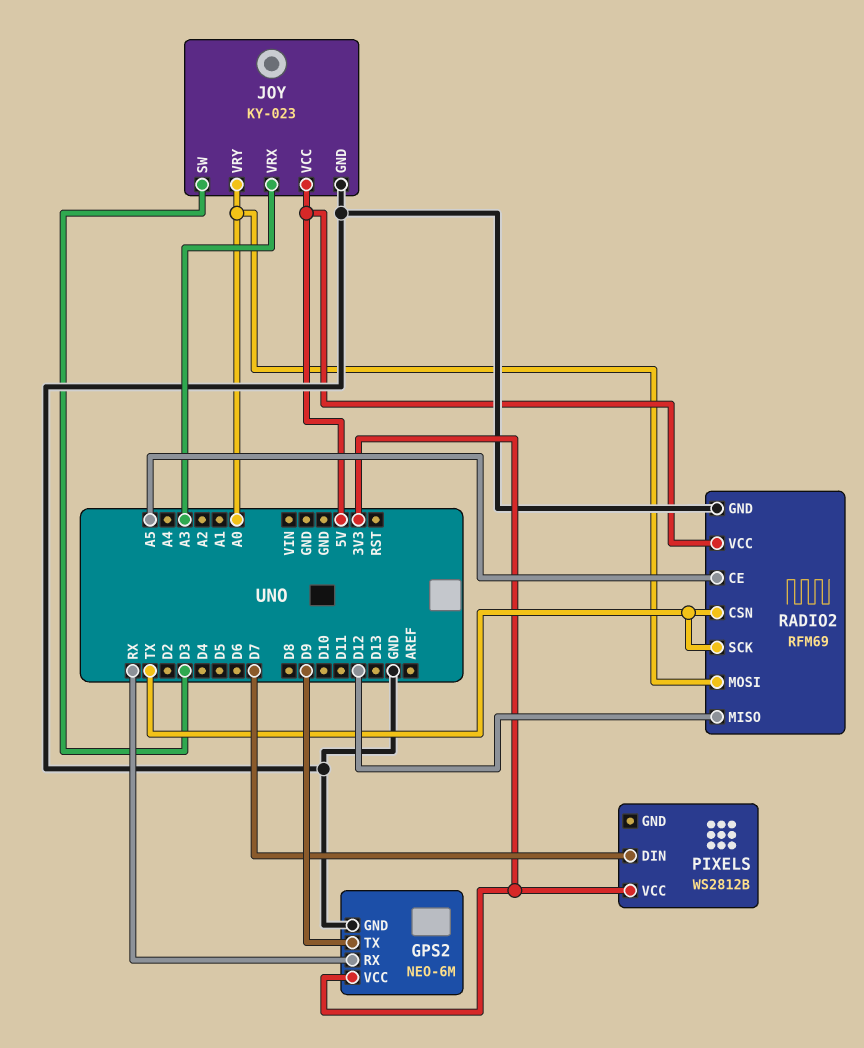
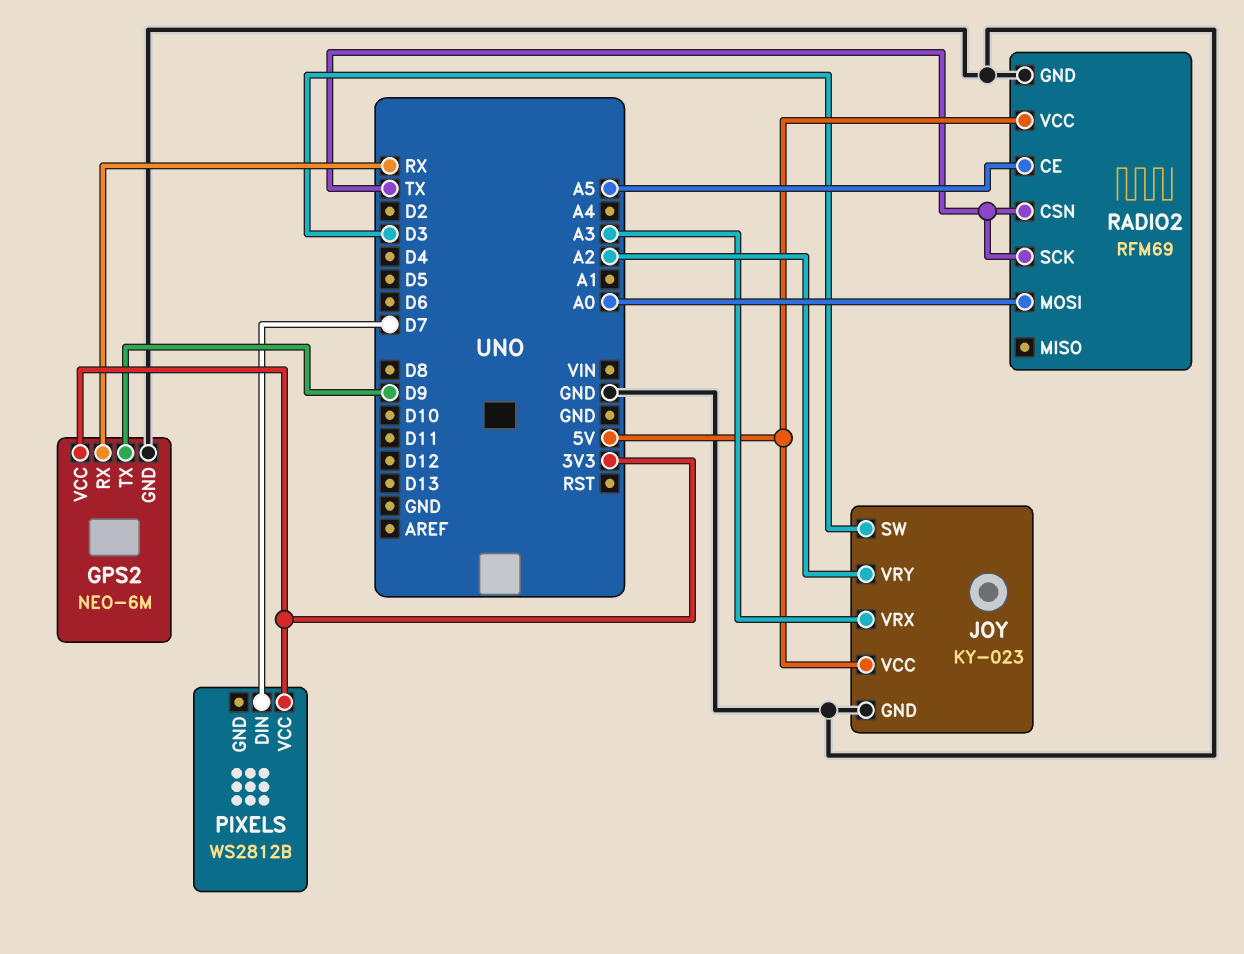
JOY pin VRY: A0 -> A2
RADIO2 pin MISO: D12 -> none

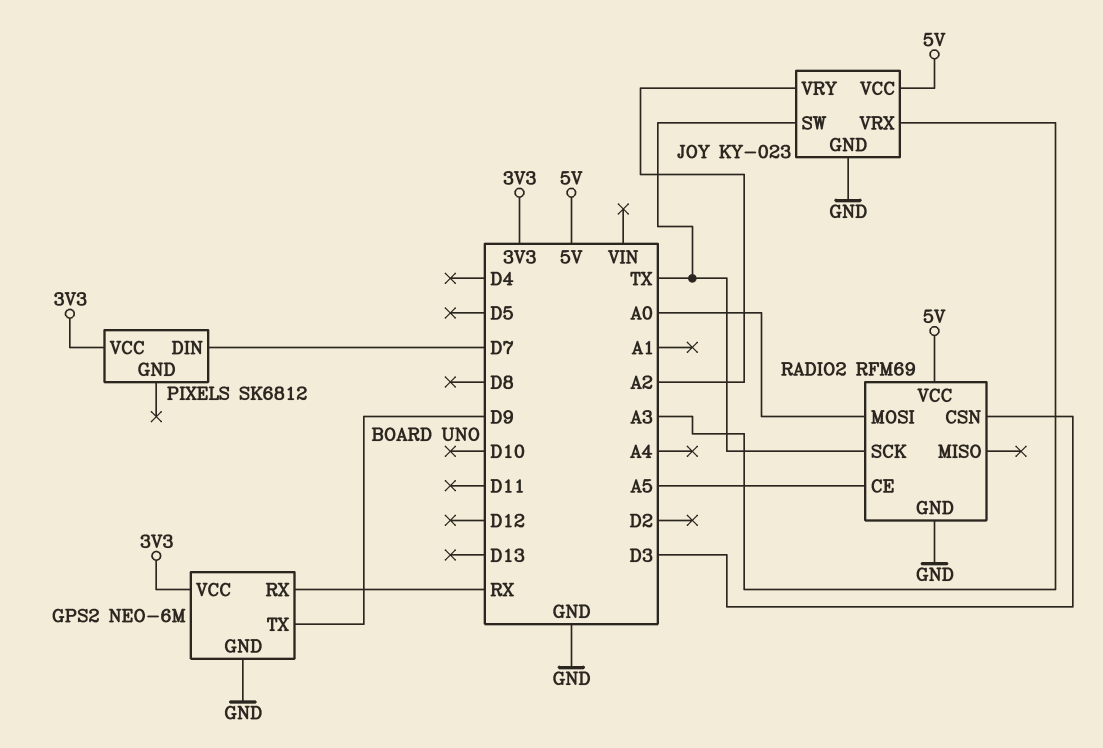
JOY pin SW: D3 -> TX
PIXELS: WS2812B -> SK6812
RADIO2 pin CSN: TX -> D3

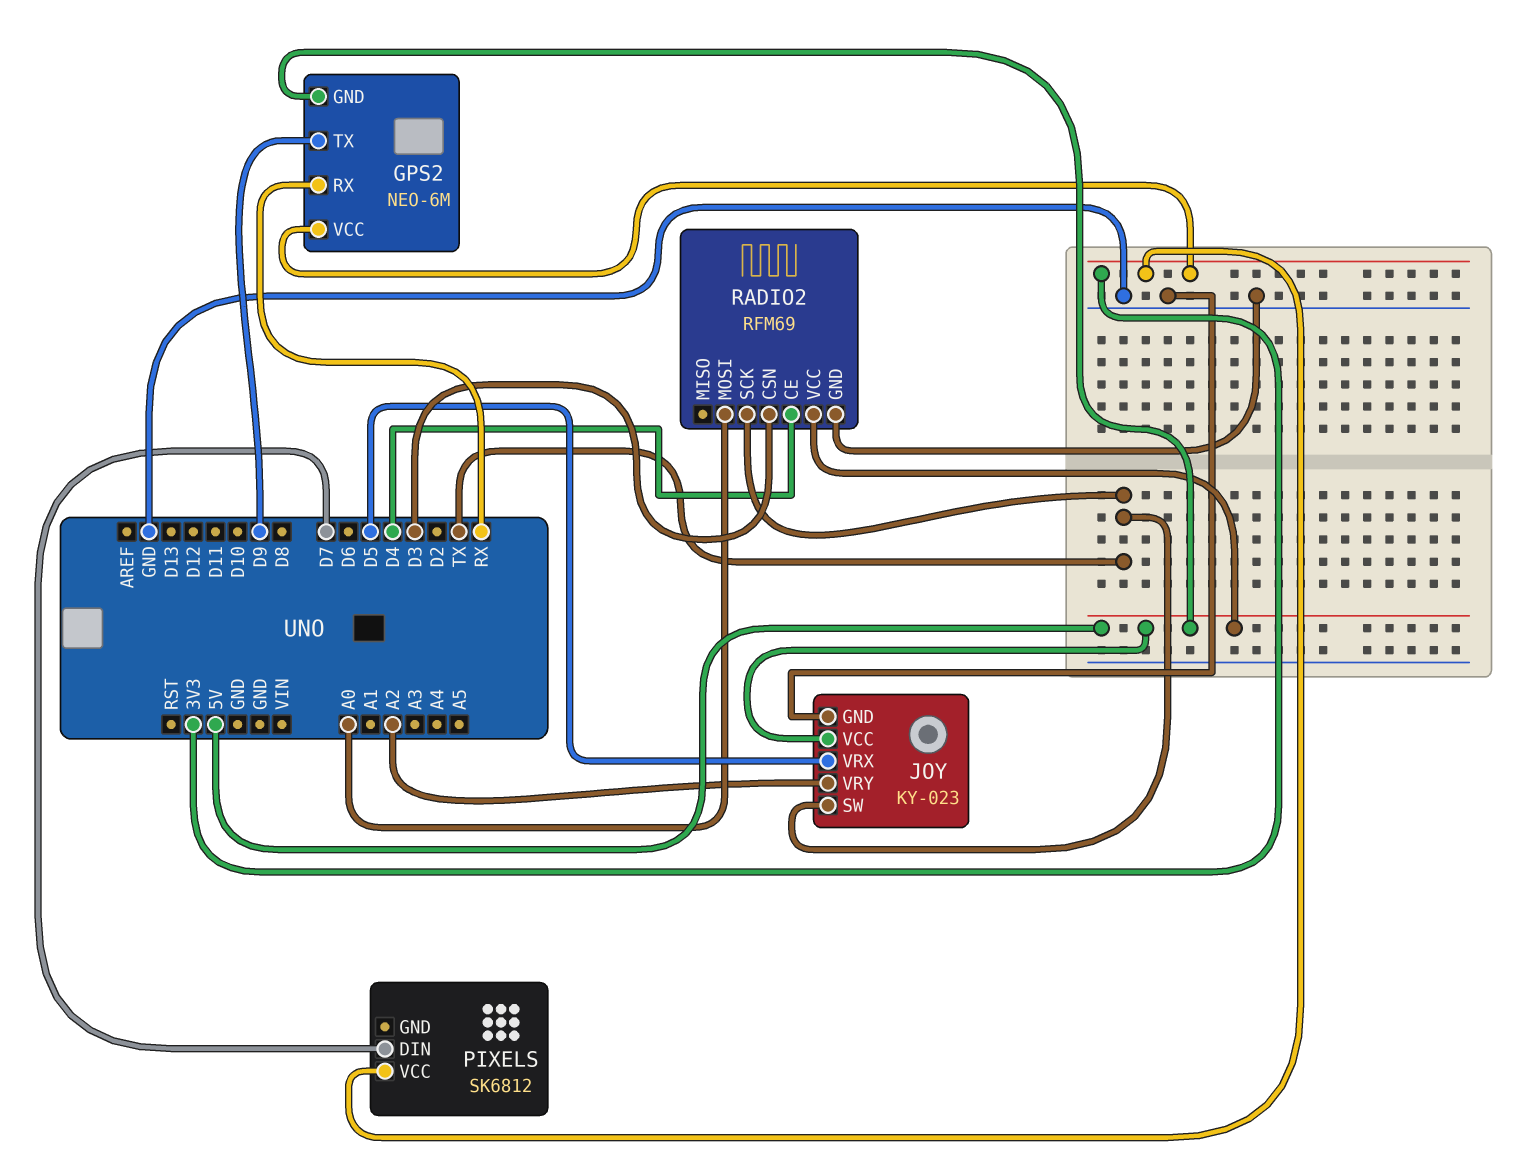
GPS2 pin GND: GND -> 5V
JOY pin VRX: A3 -> D5
RADIO2 pin CE: A5 -> D4

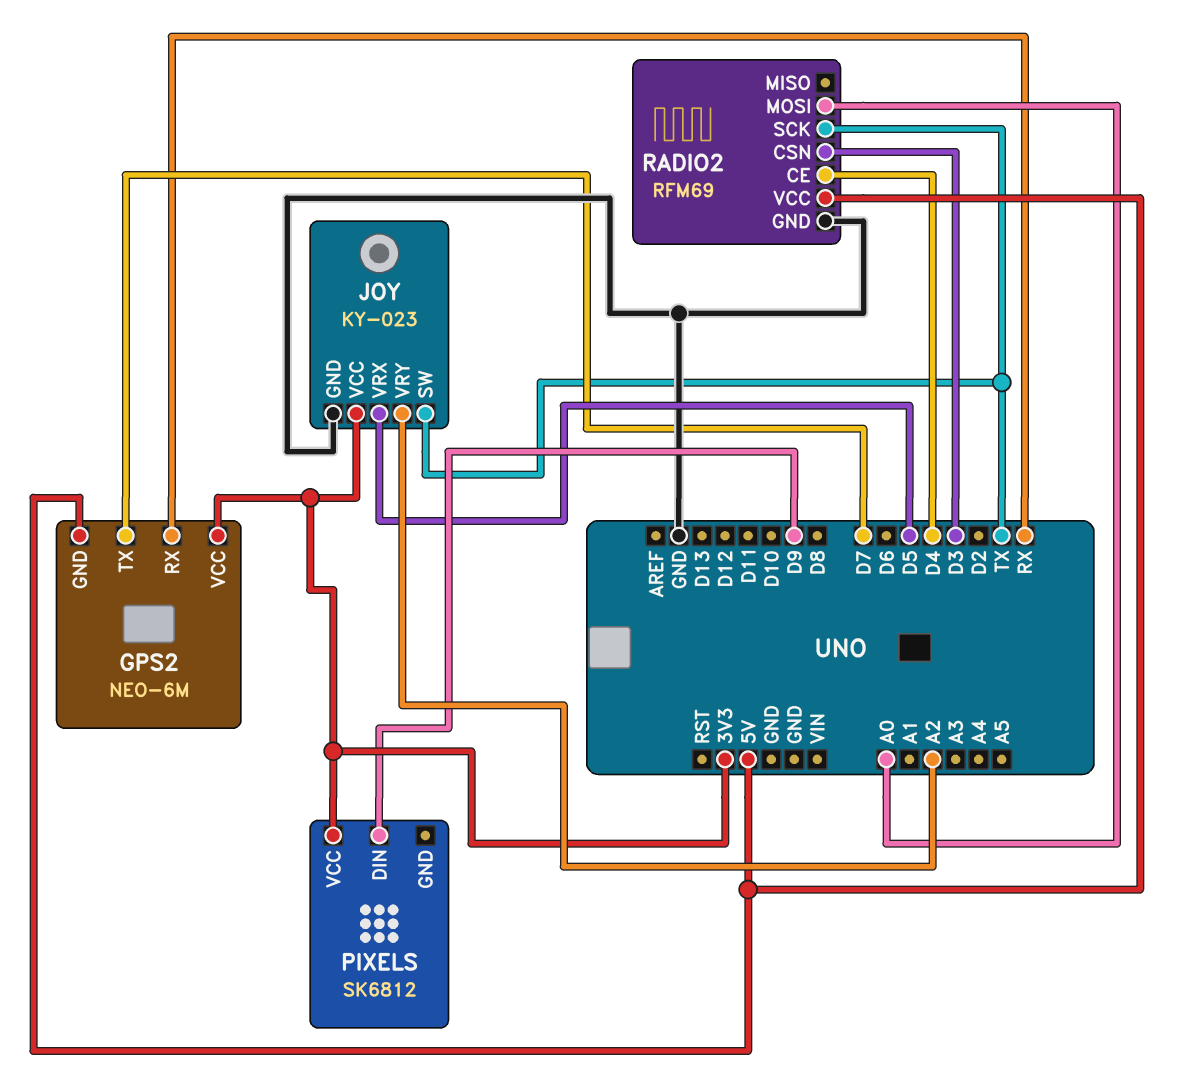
GPS2 pin TX: D9 -> D7
JOY pin VCC: 5V -> 3V3
PIXELS pin DIN: D7 -> D9

